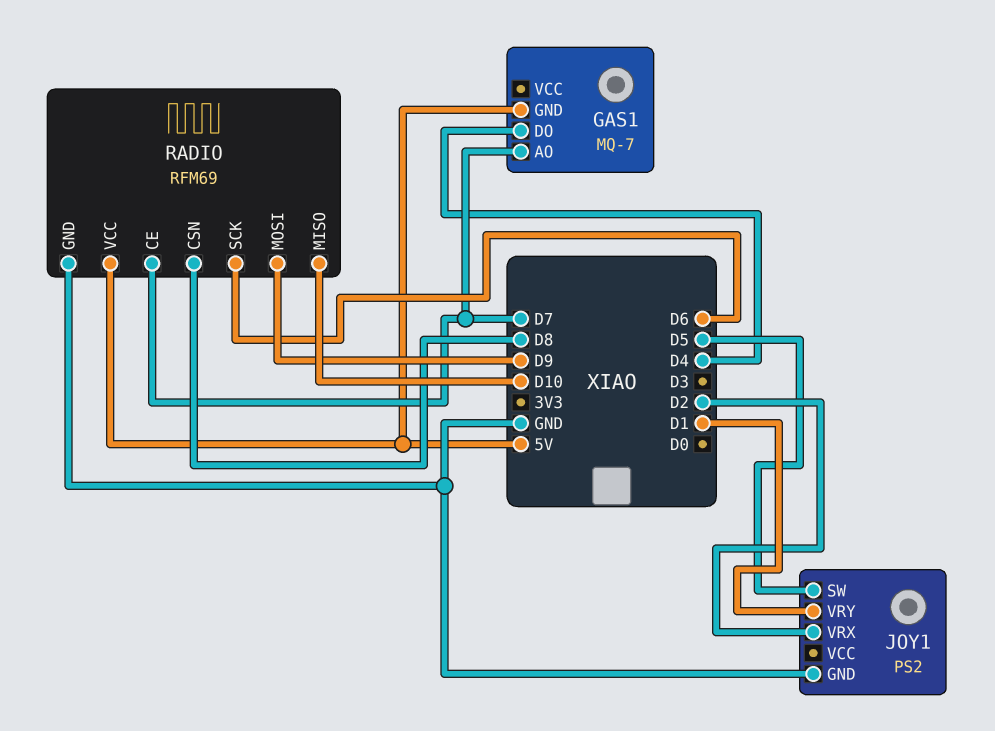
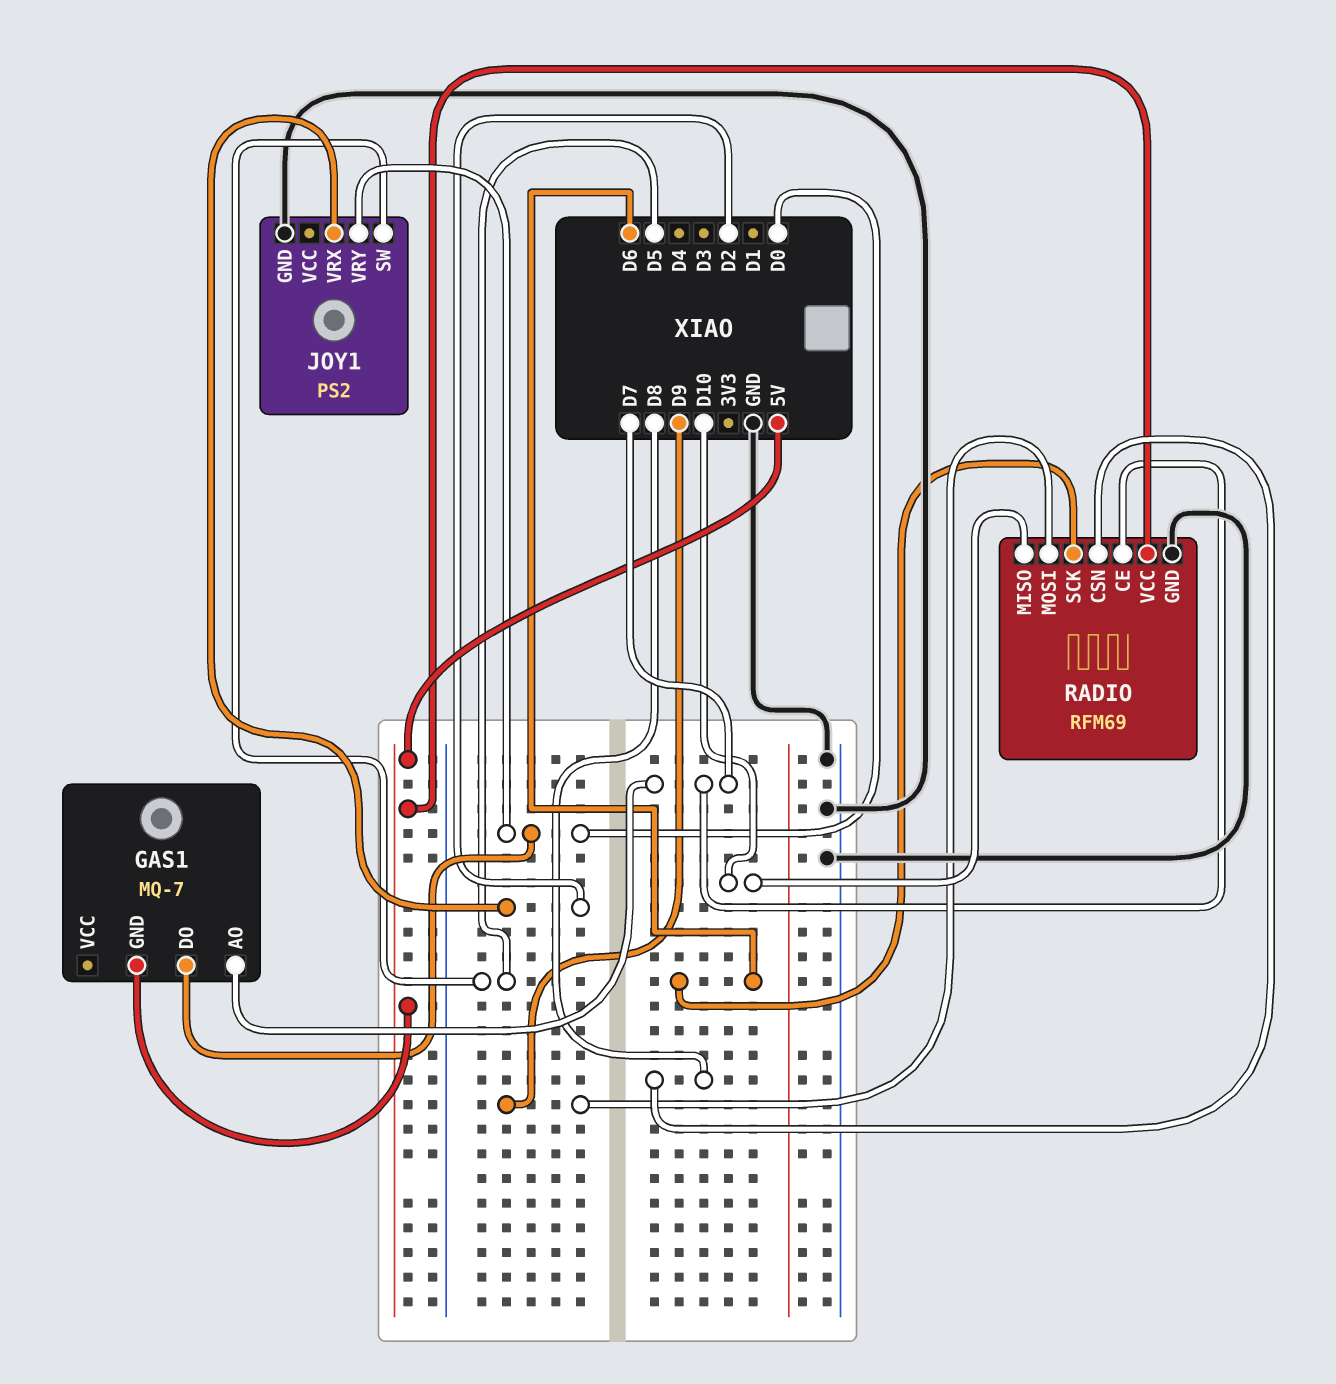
GAS1 pin DO: D4 -> D0
JOY1 pin VRY: D1 -> D0

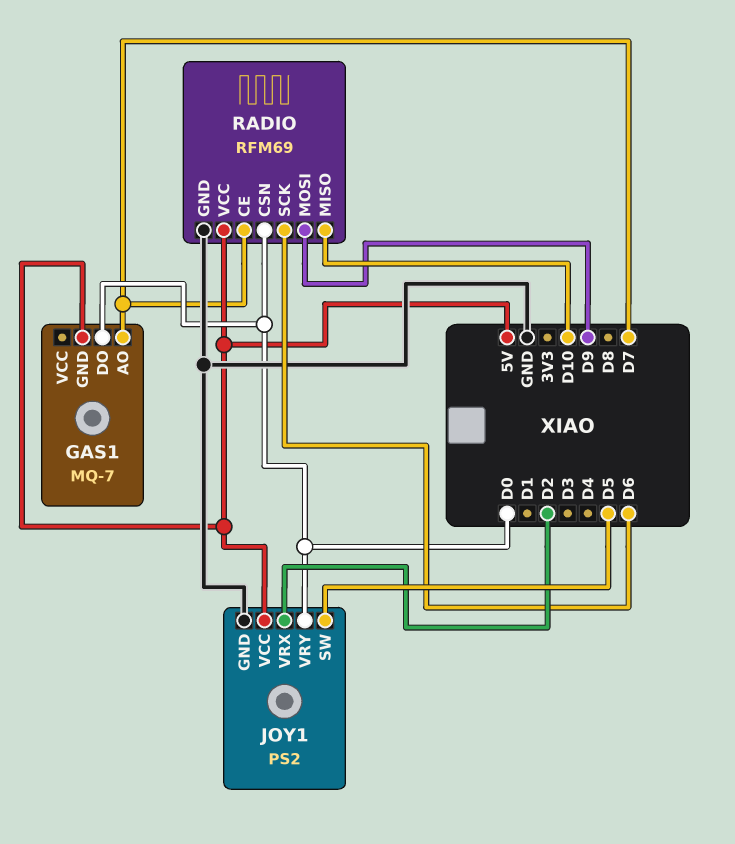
JOY1 pin VCC: none -> 5V
RADIO pin CSN: D8 -> D0

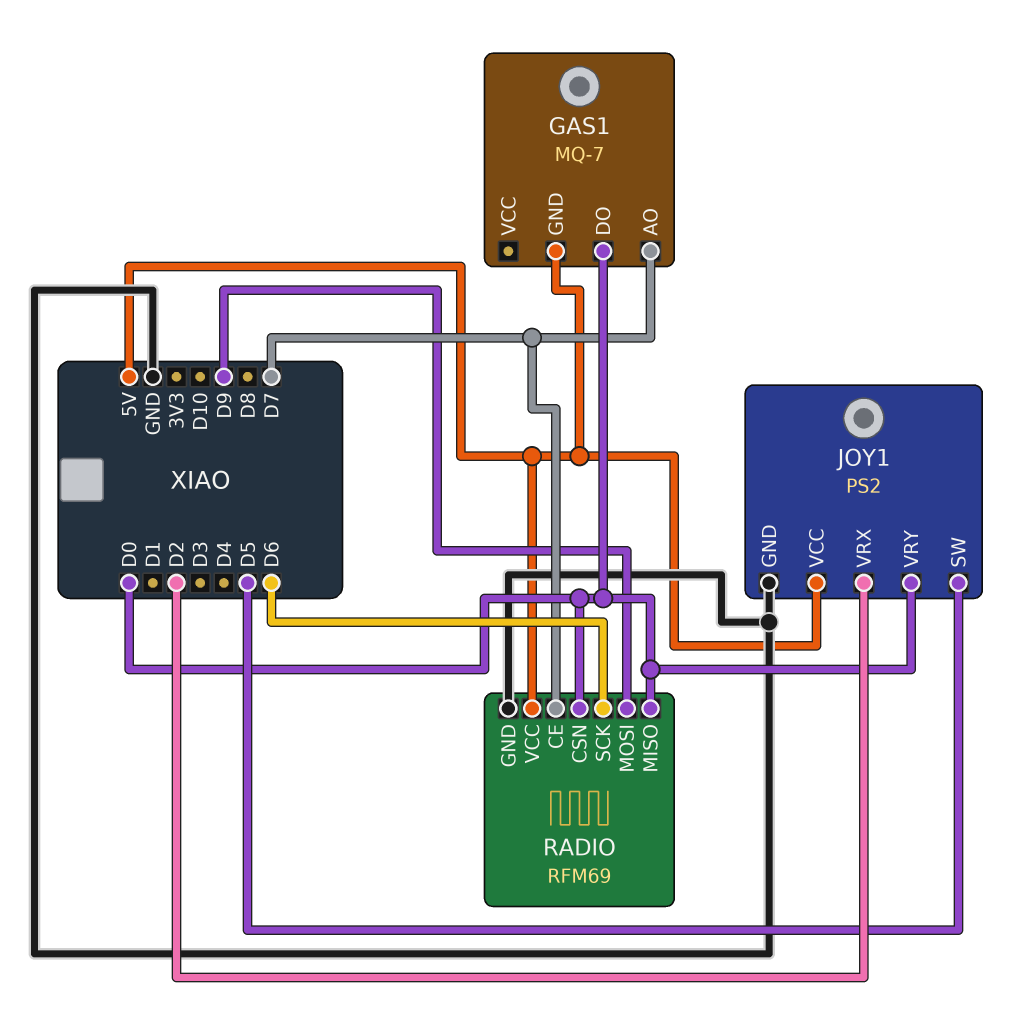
RADIO pin MISO: D10 -> D0

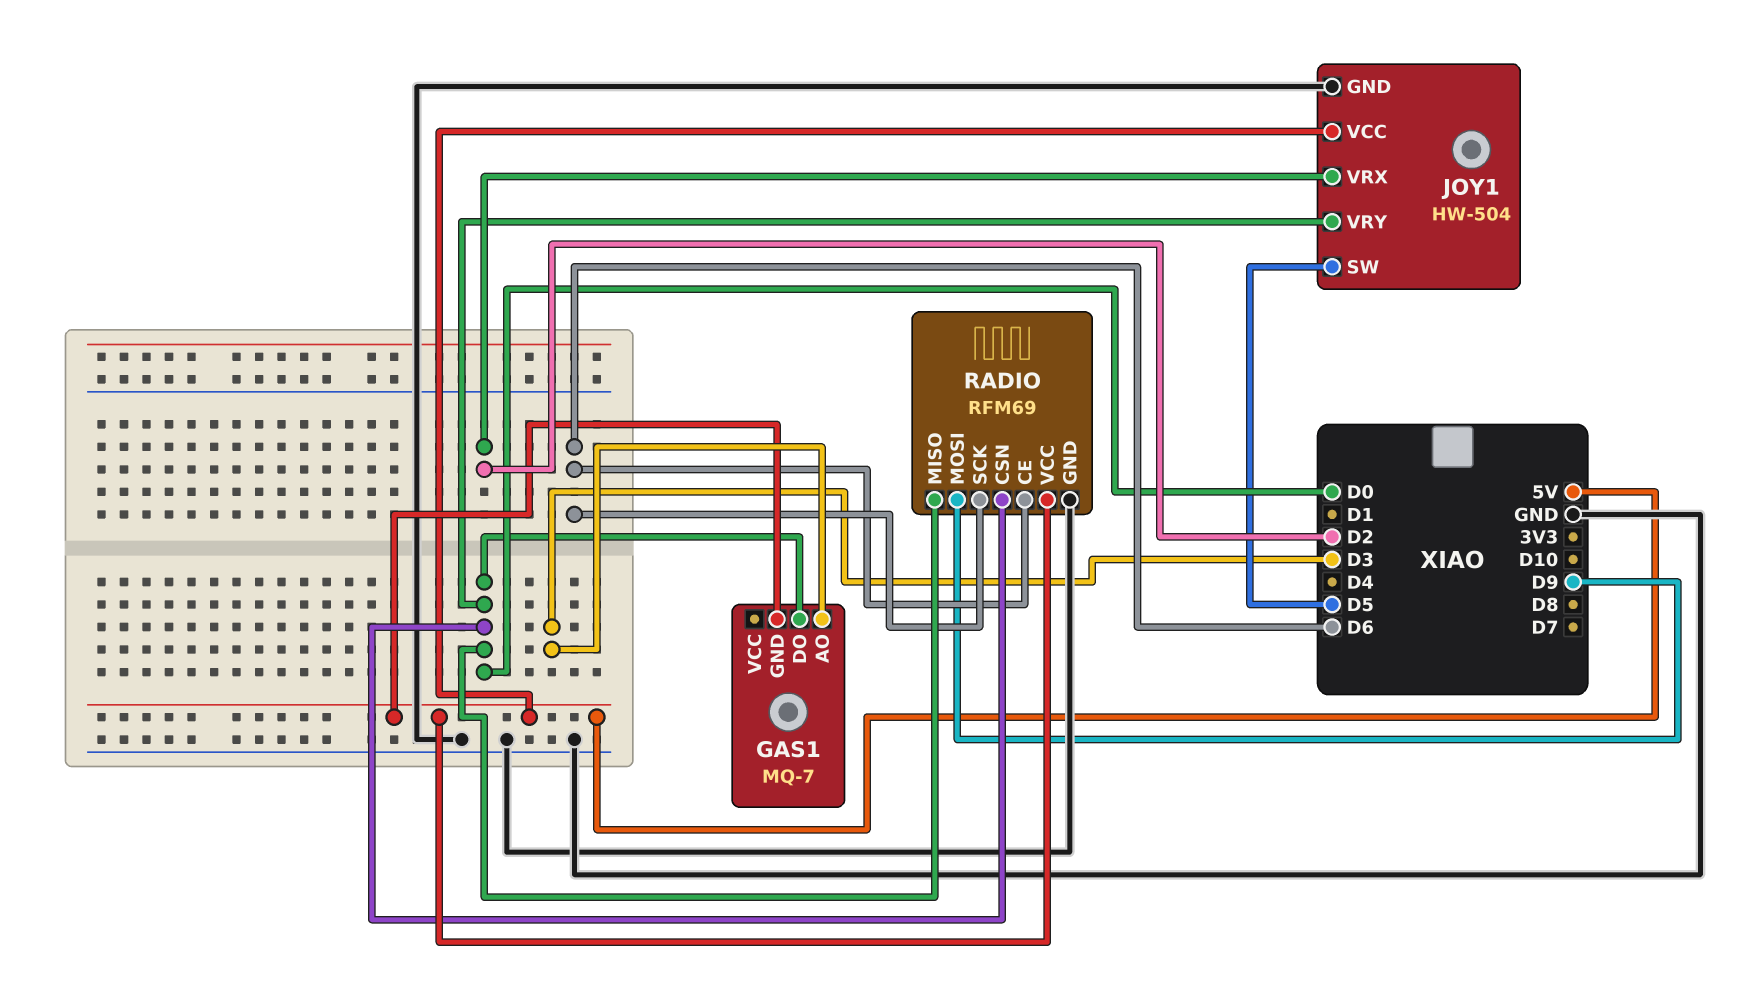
GAS1 pin AO: D7 -> D3
JOY1: PS2 -> HW-504
RADIO pin CE: D7 -> D6

